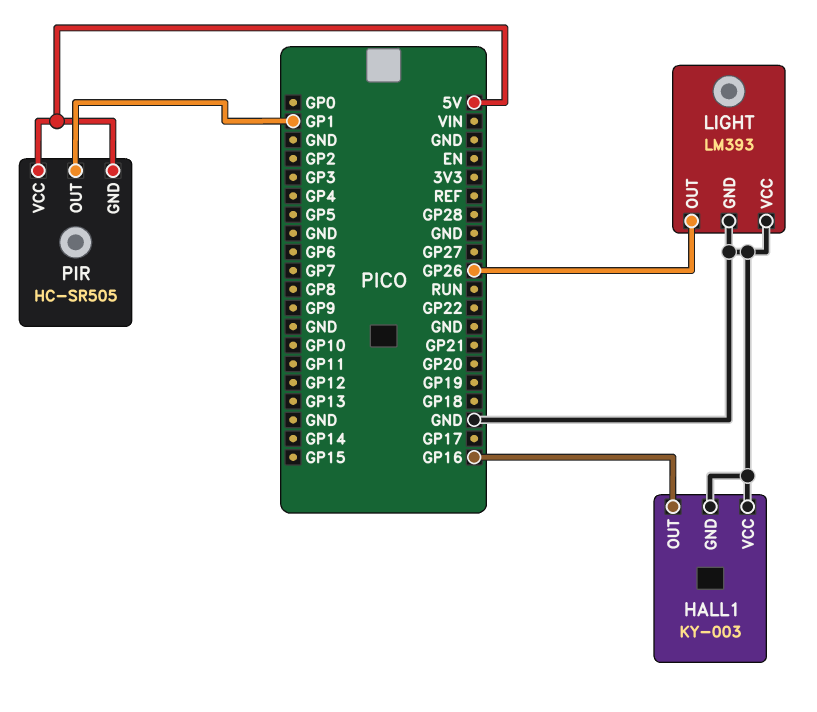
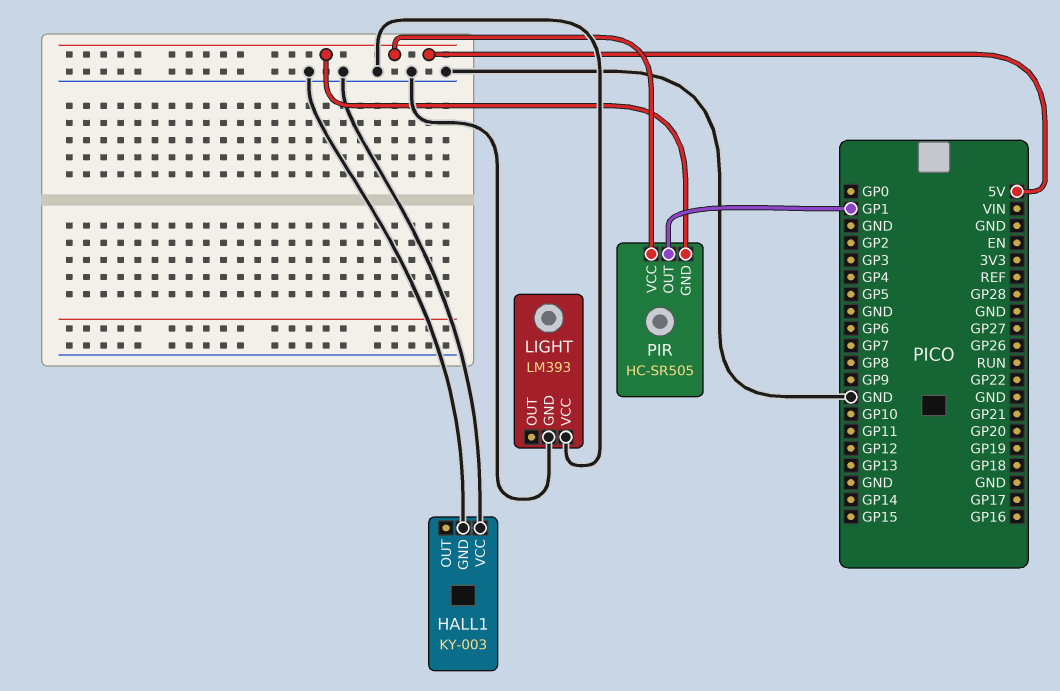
HALL1 pin OUT: GP16 -> none
LIGHT pin OUT: GP26 -> none

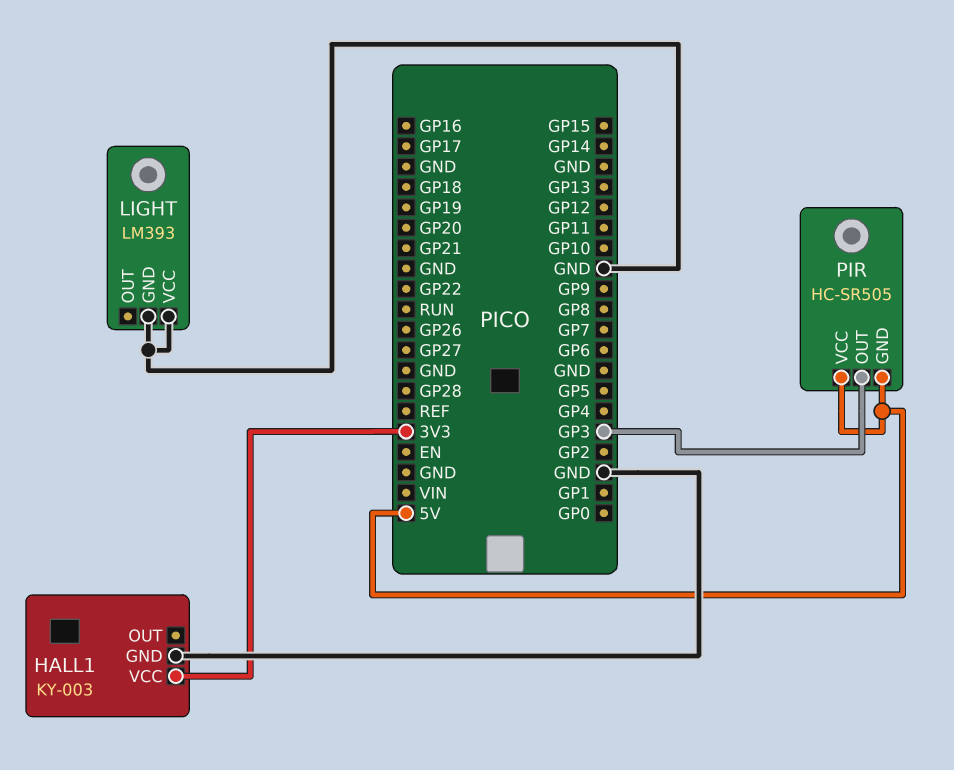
HALL1 pin VCC: GND -> 3V3
PIR pin OUT: GP1 -> GP3

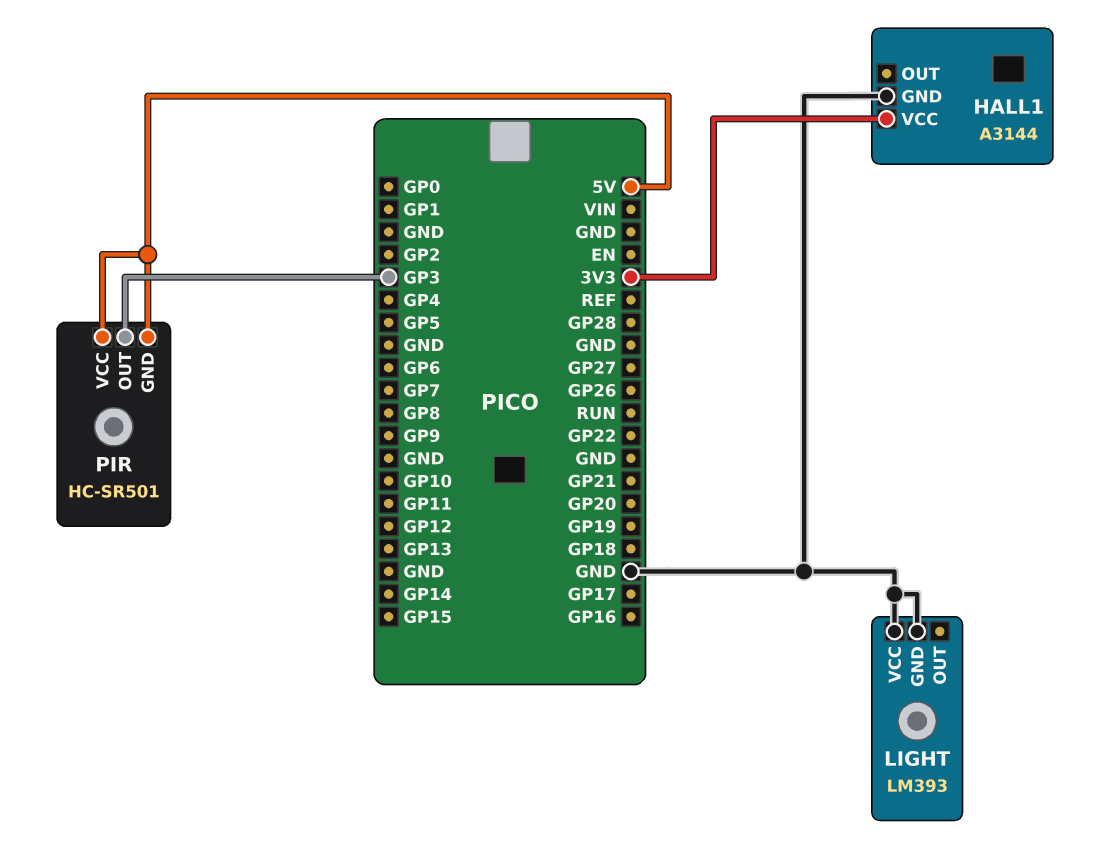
HALL1: KY-003 -> A3144
PIR: HC-SR505 -> HC-SR501

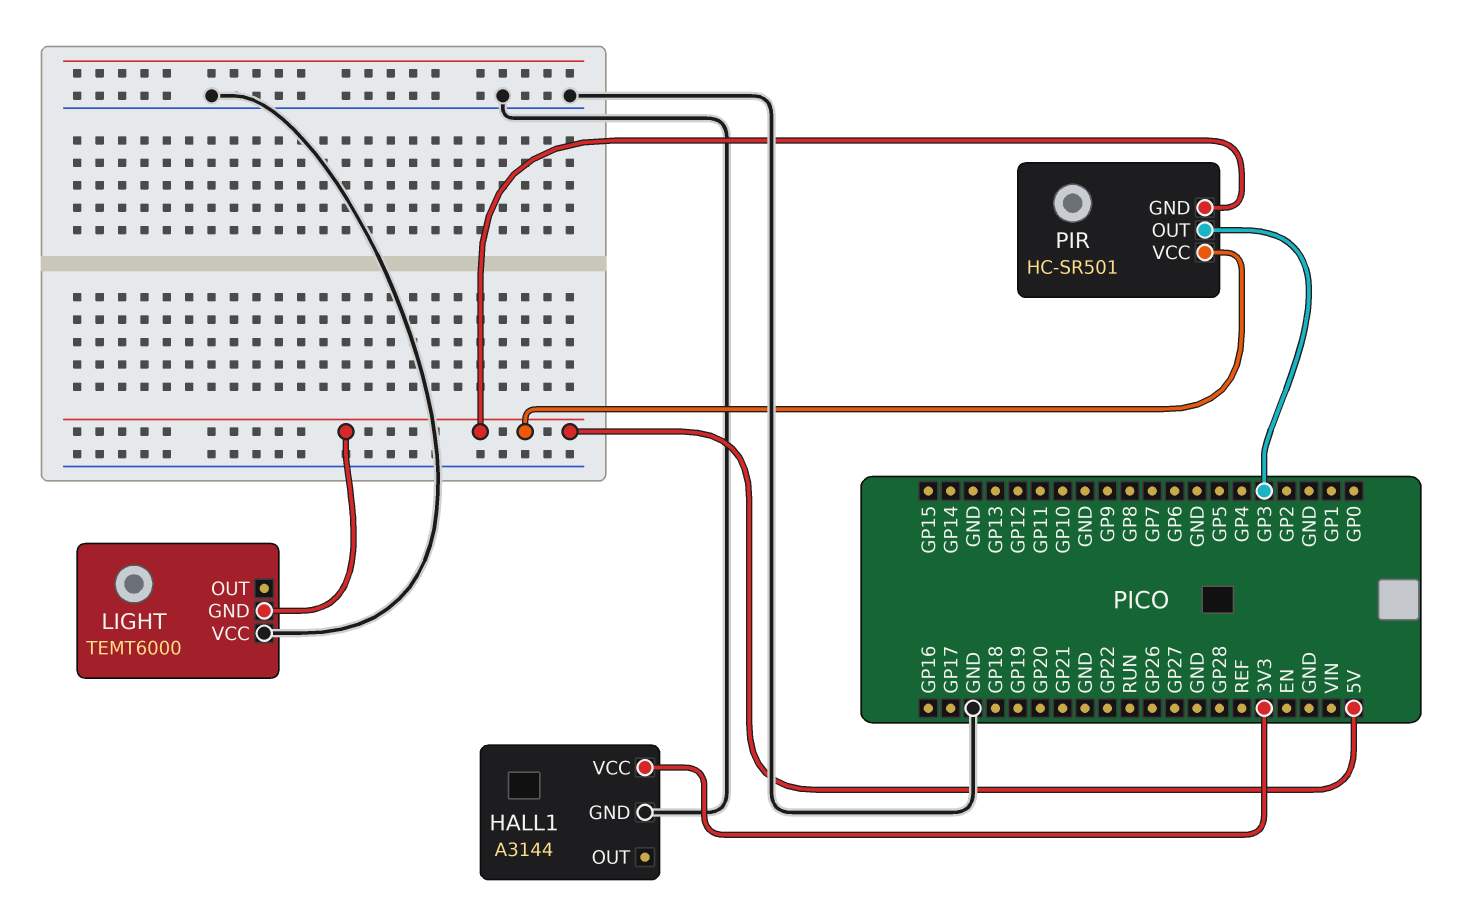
LIGHT: LM393 -> TEMT6000
LIGHT pin GND: GND -> 5V

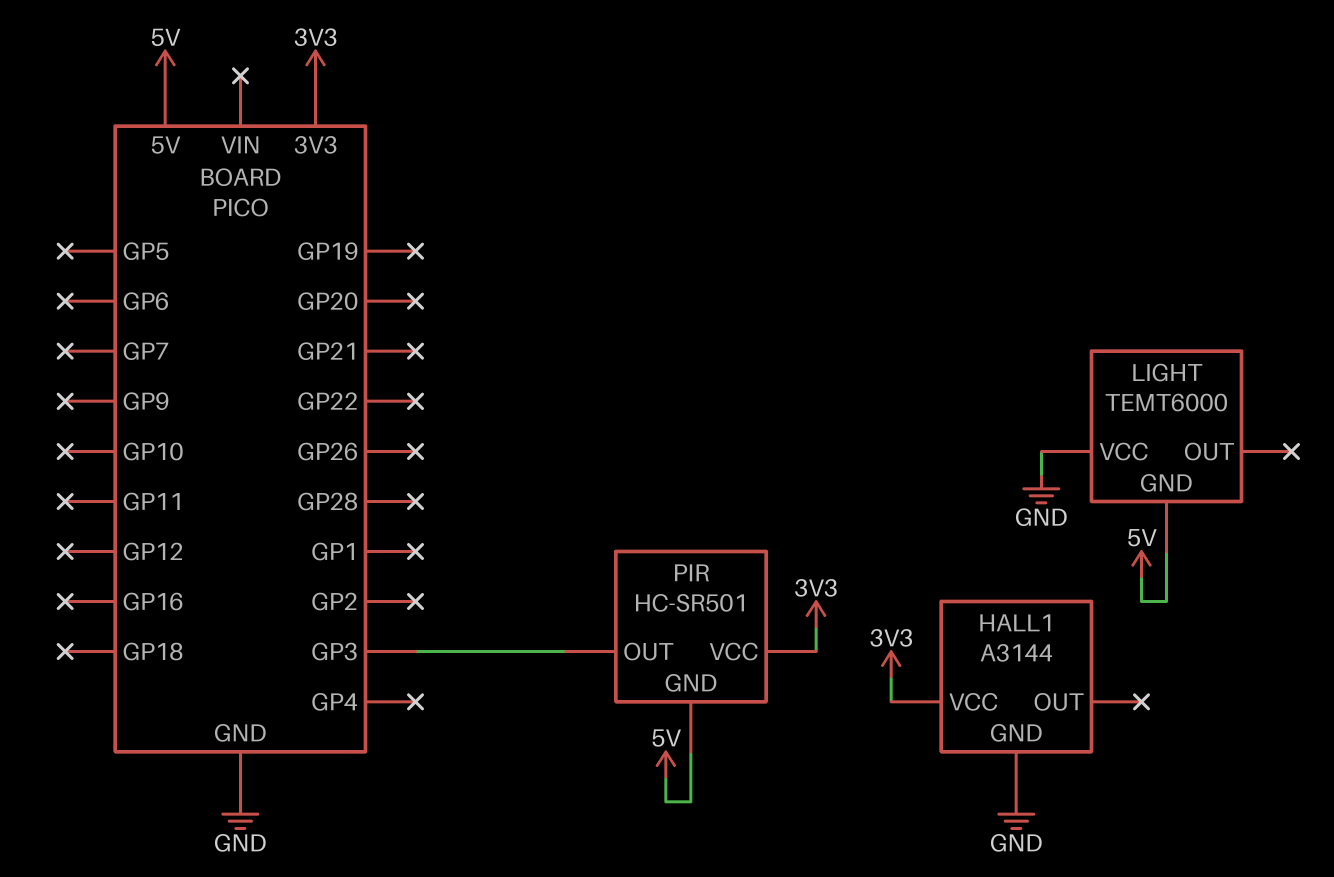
PIR pin VCC: 5V -> 3V3

